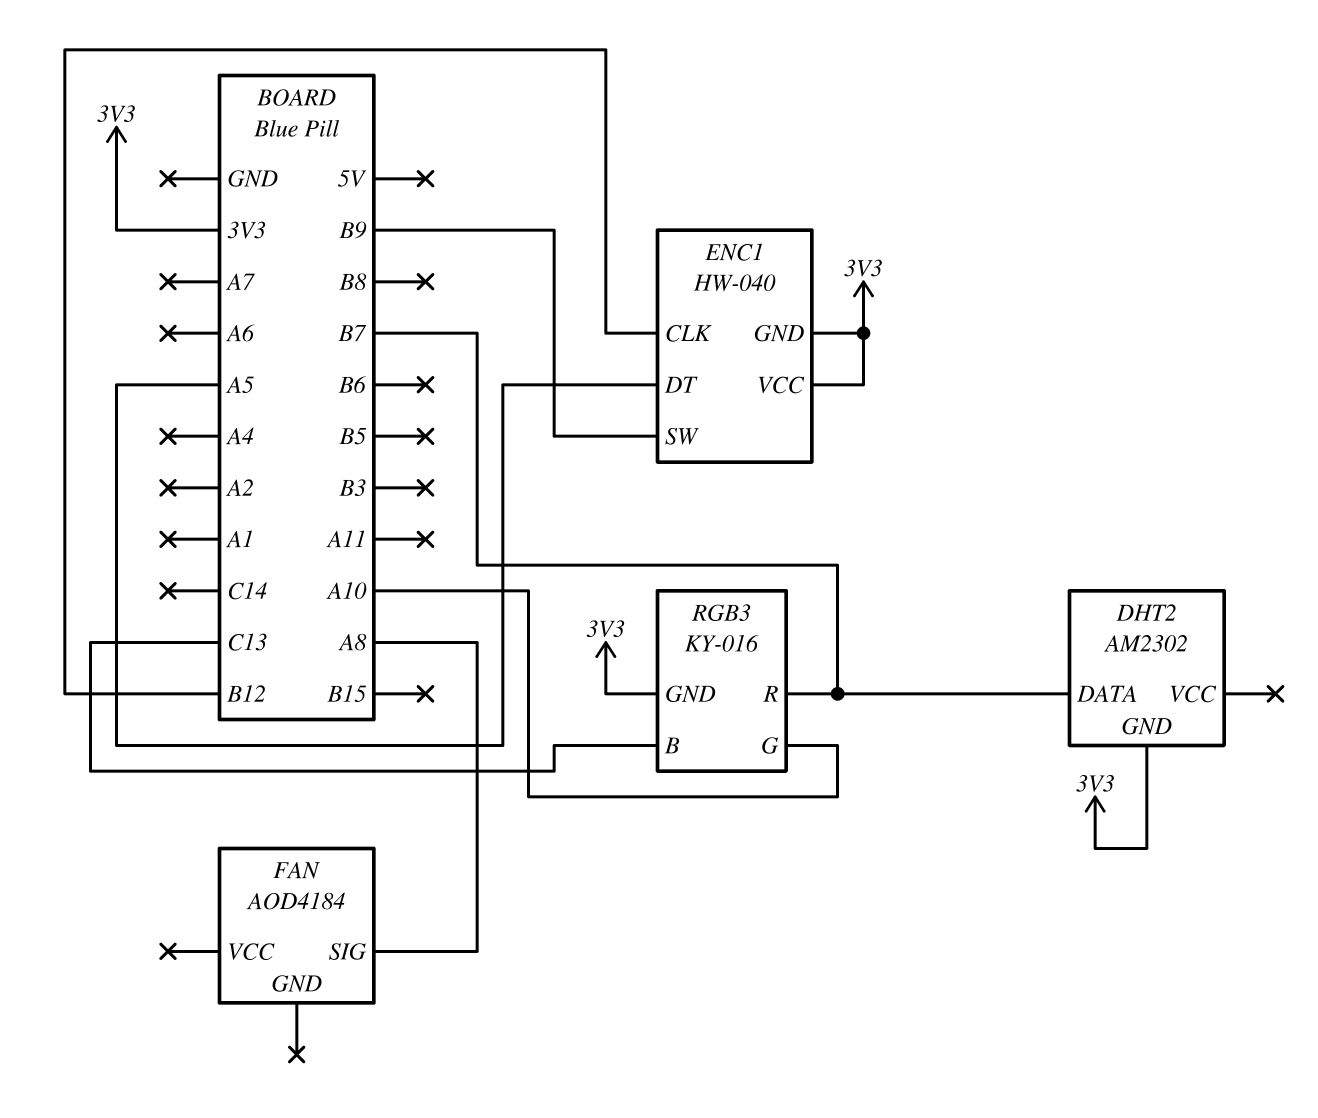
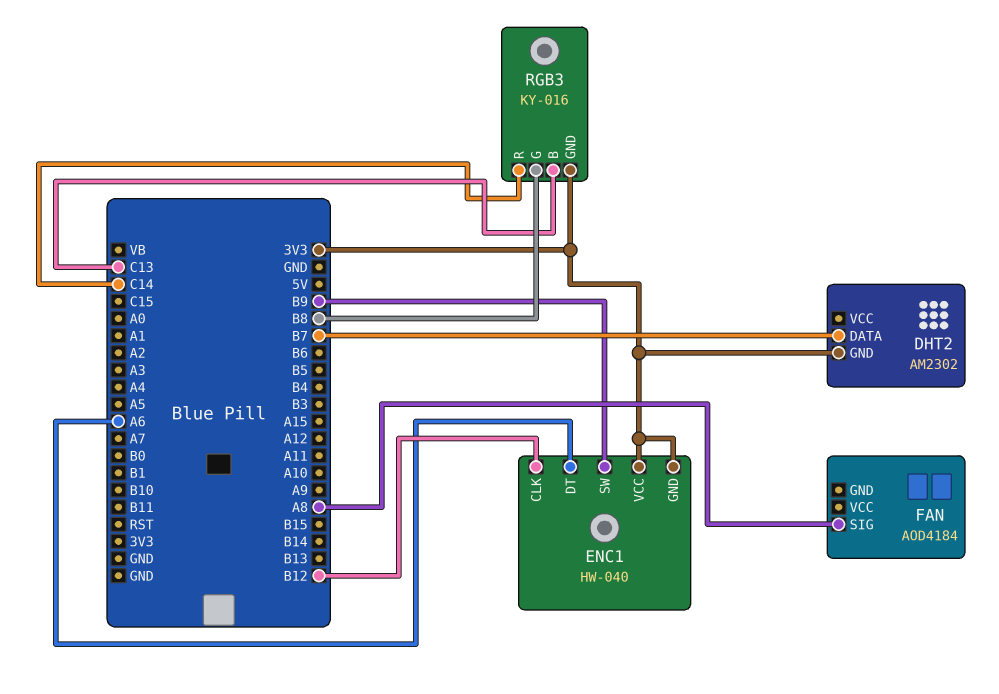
ENC1 pin DT: A5 -> A6
RGB3 pin G: A10 -> B8
RGB3 pin R: B7 -> C14

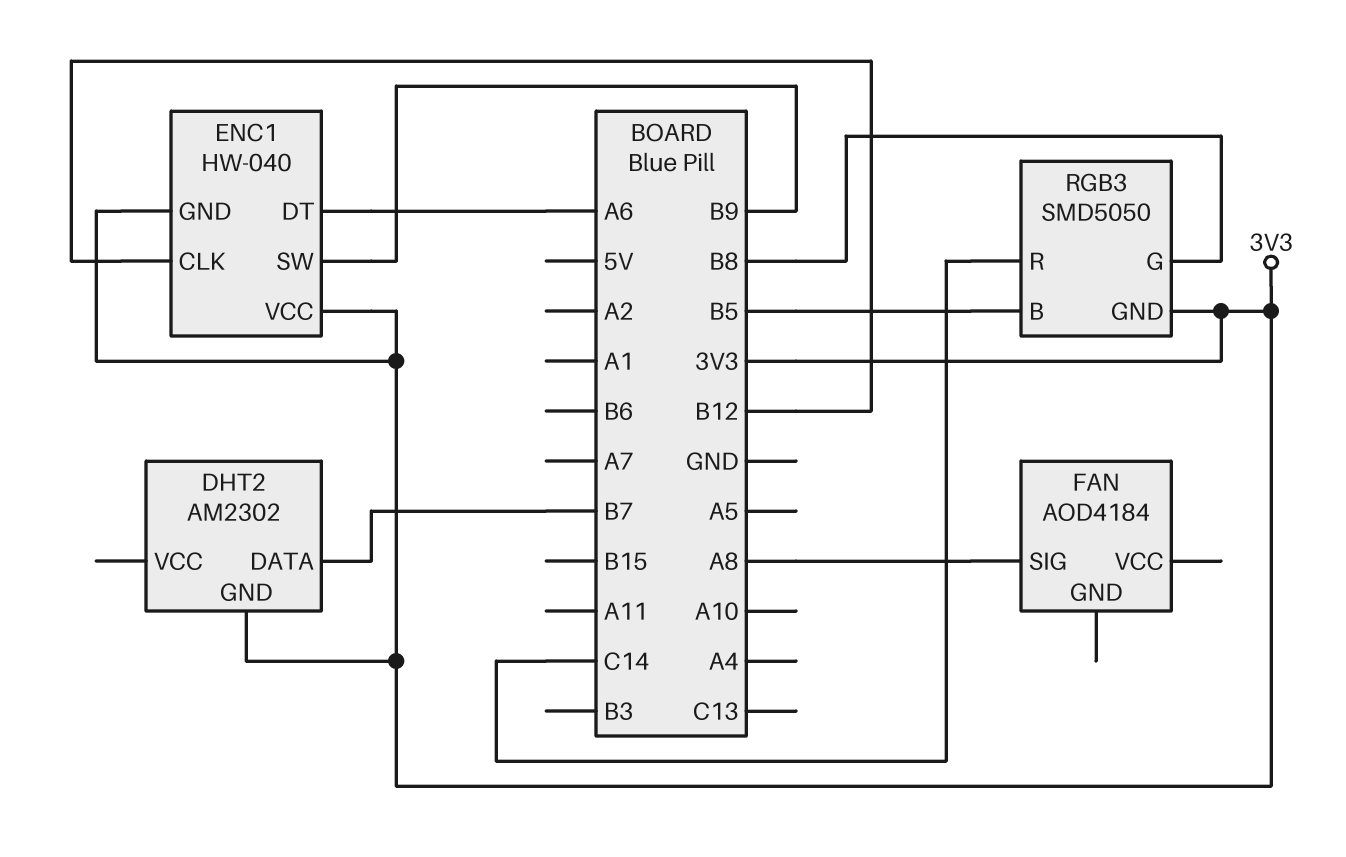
RGB3: KY-016 -> SMD5050
RGB3 pin B: C13 -> B5

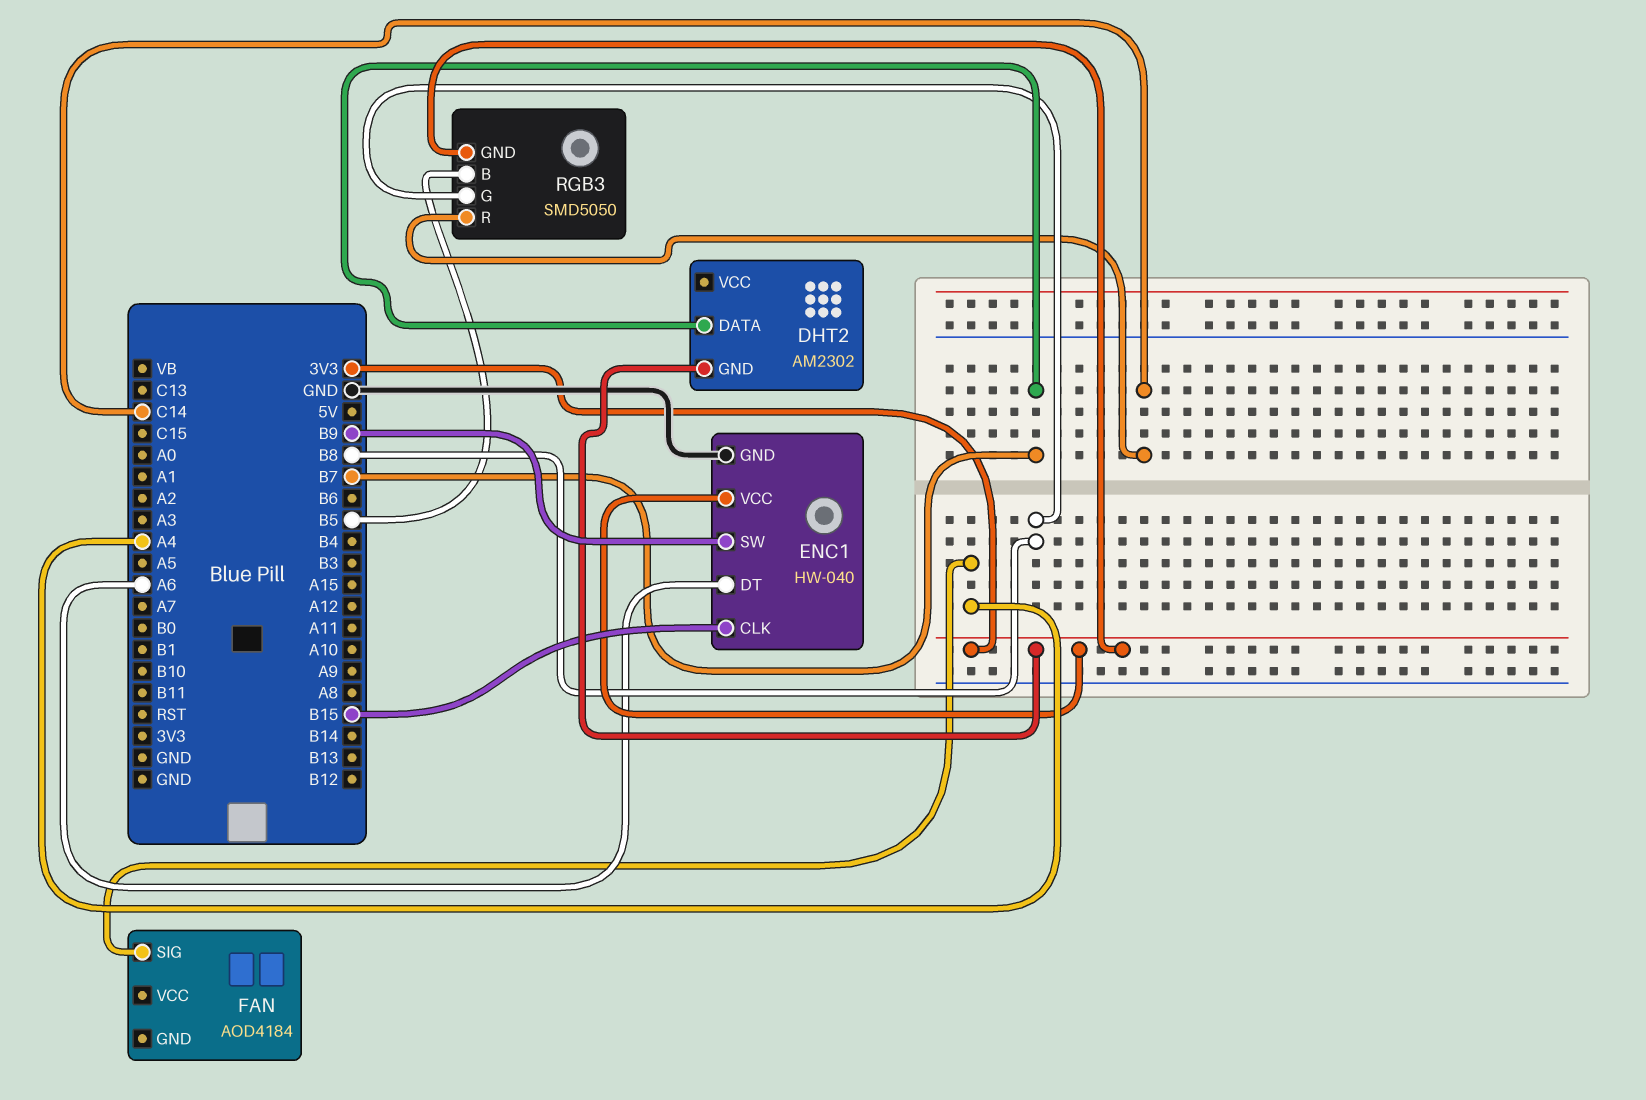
ENC1 pin CLK: B12 -> B15
ENC1 pin GND: 3V3 -> GND
FAN pin SIG: A8 -> A4

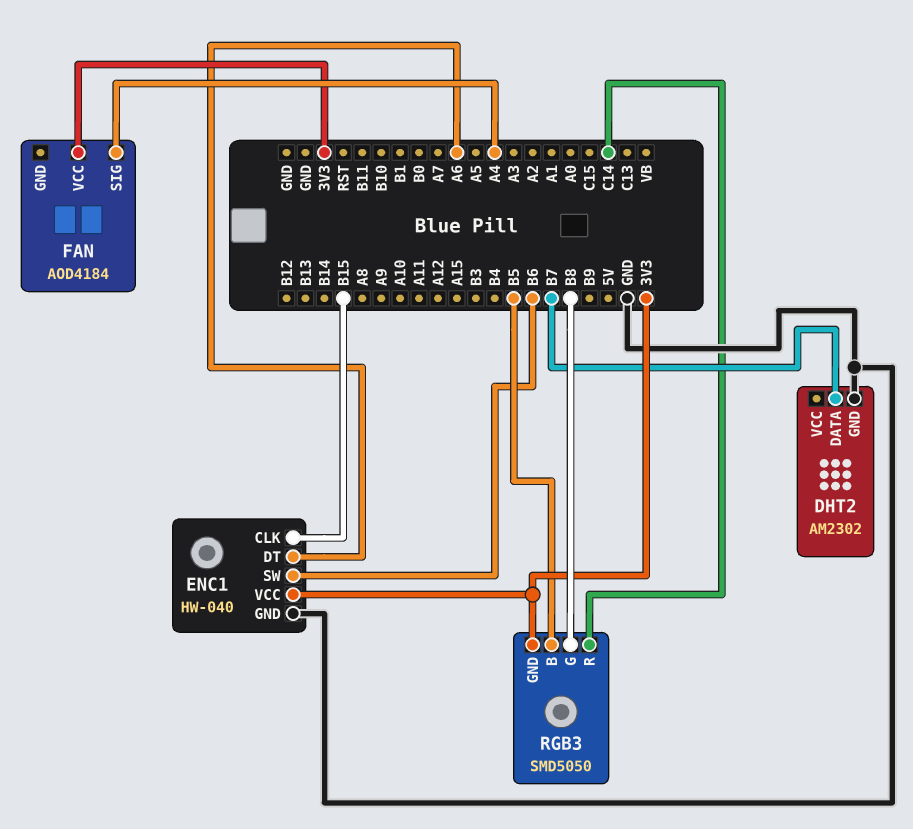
DHT2 pin GND: 3V3 -> GND
ENC1 pin SW: B9 -> B6
FAN pin VCC: none -> 3V3

